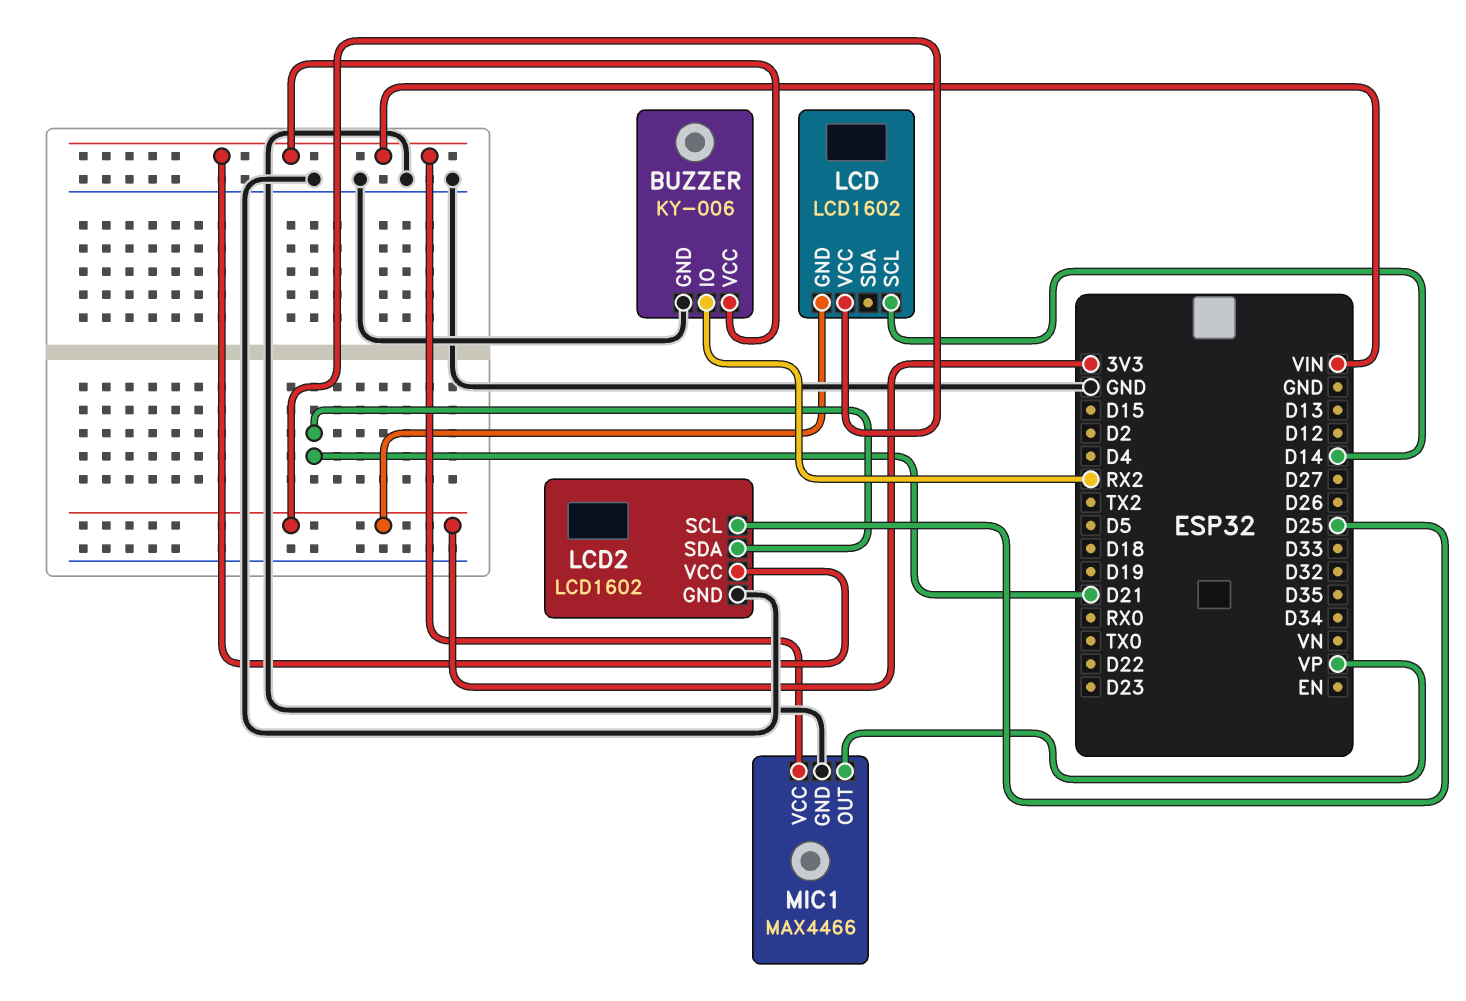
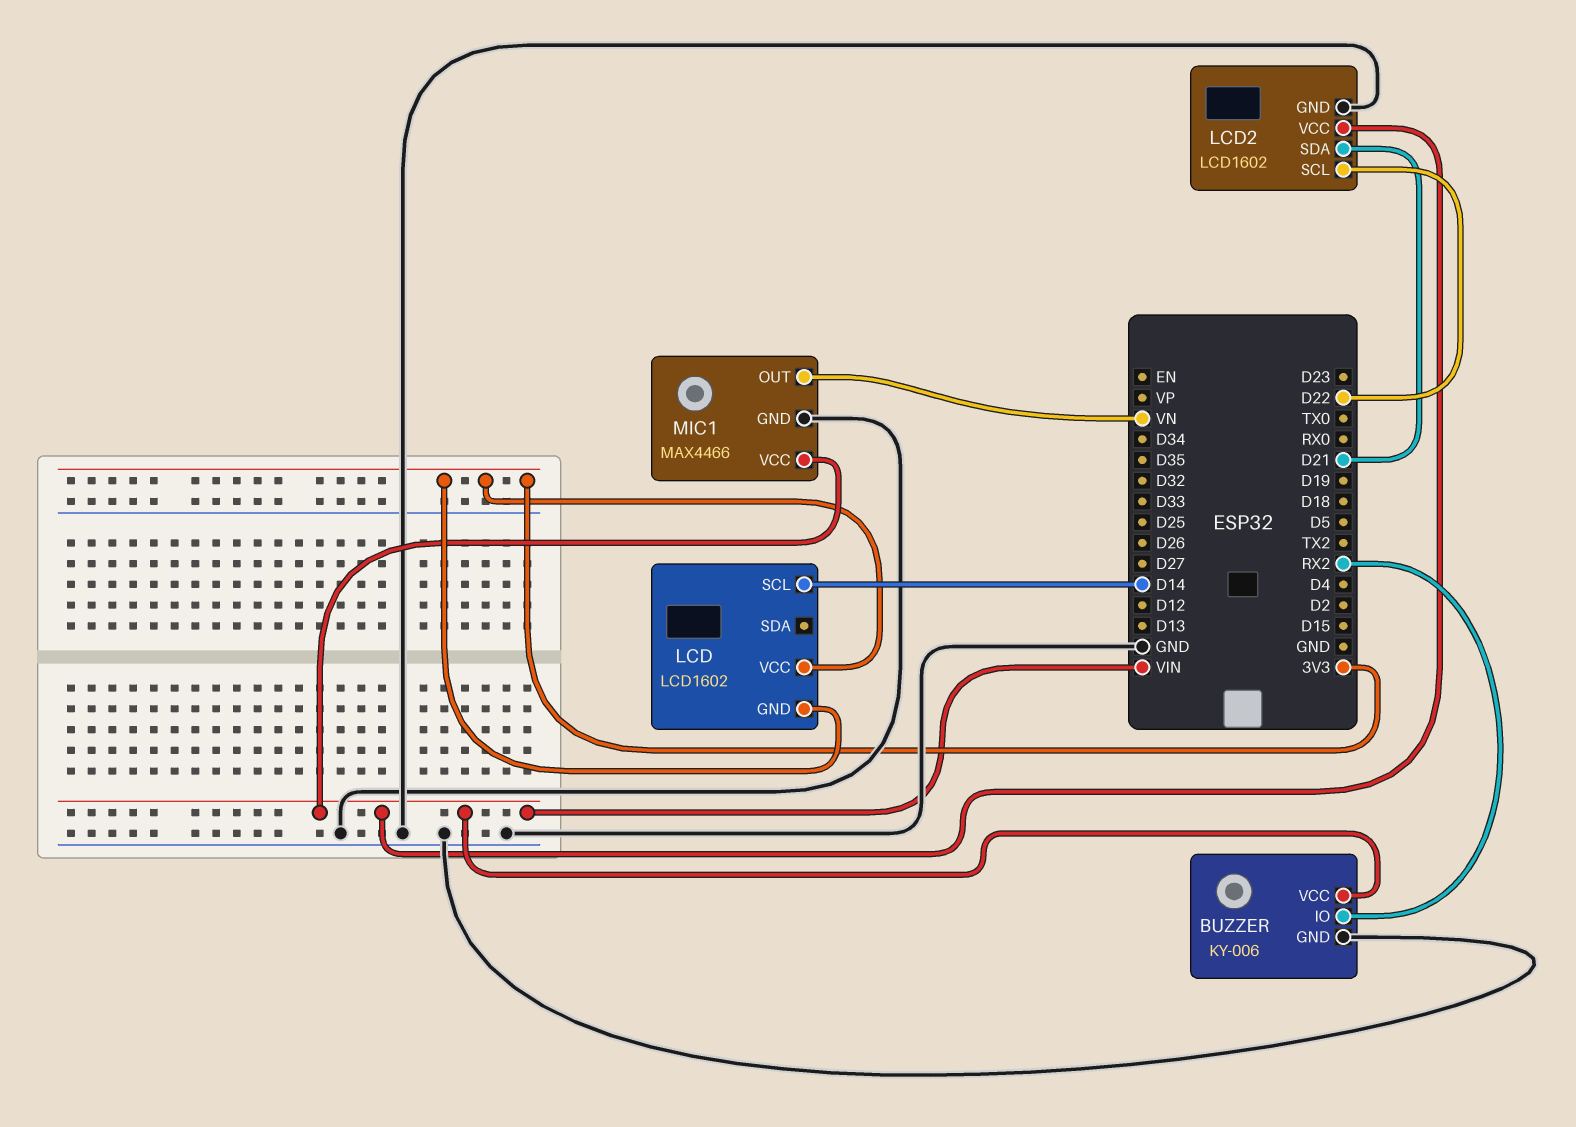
LCD2 pin SCL: D25 -> D22
MIC1 pin OUT: VP -> VN

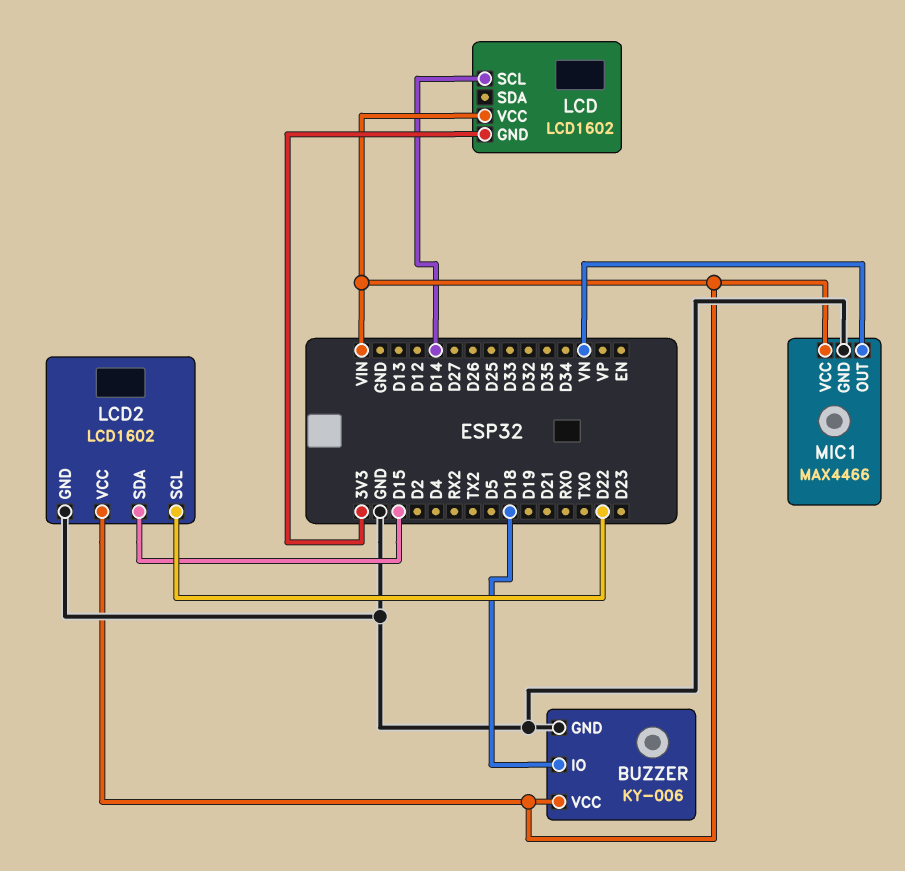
BUZZER pin IO: RX2 -> D18
LCD pin VCC: 3V3 -> VIN
LCD2 pin SDA: D21 -> D15

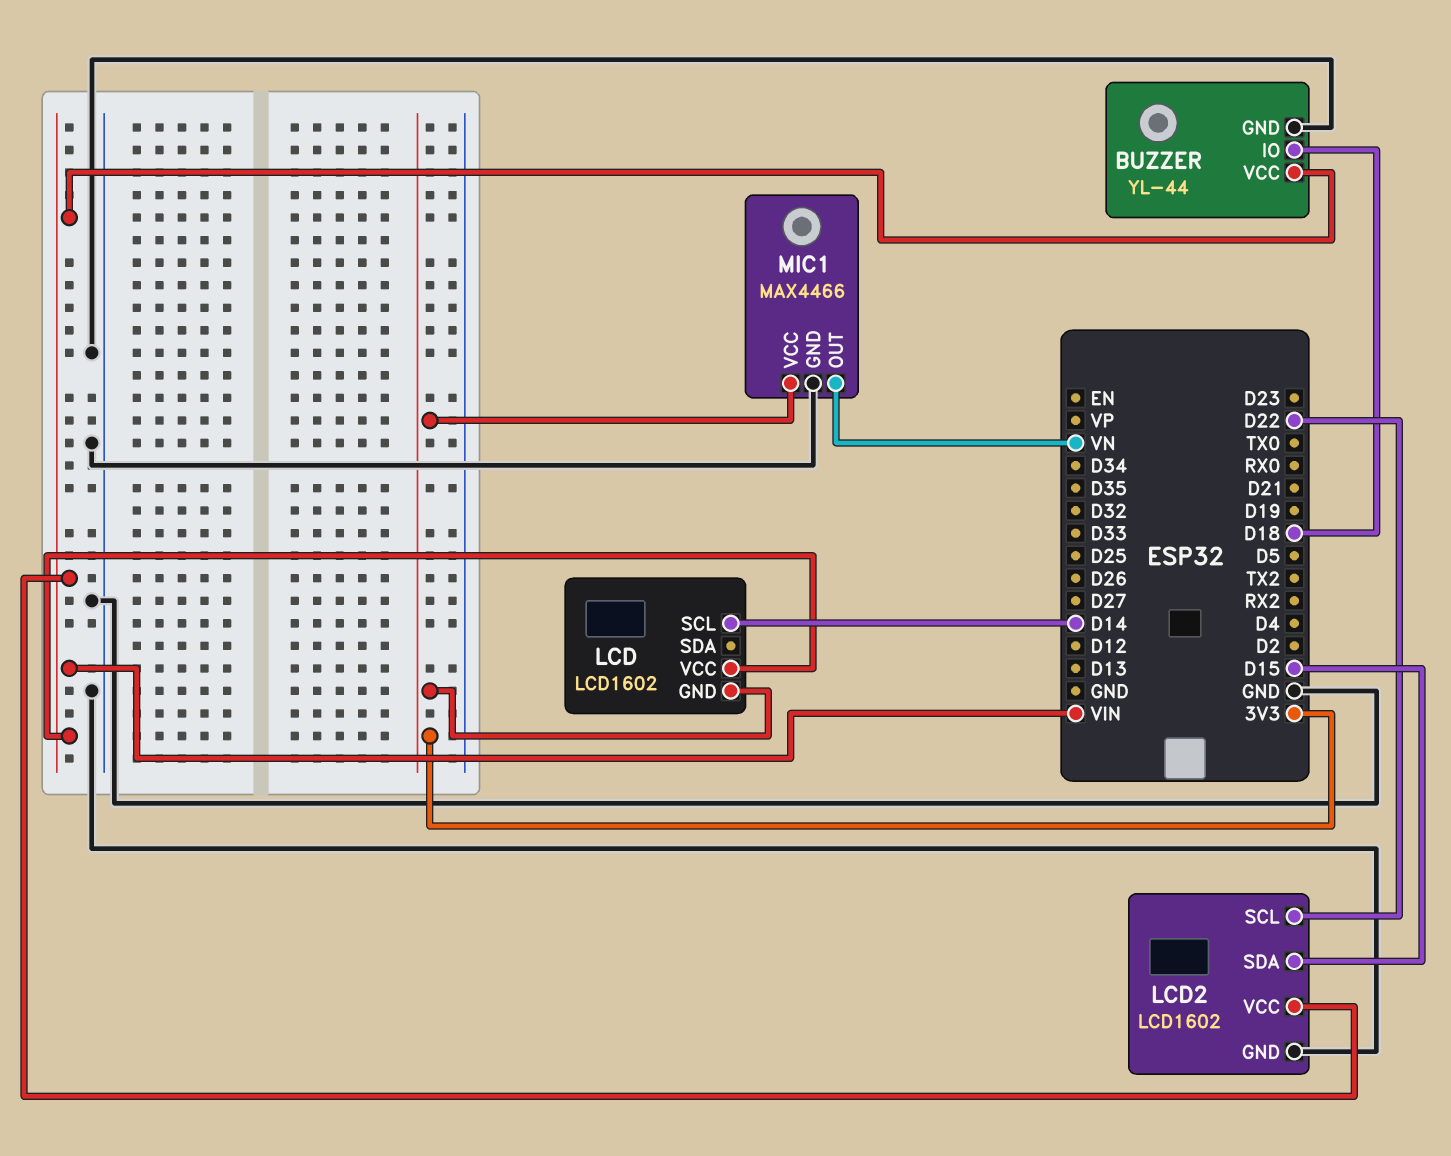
BUZZER: KY-006 -> YL-44
MIC1 pin VCC: VIN -> 3V3

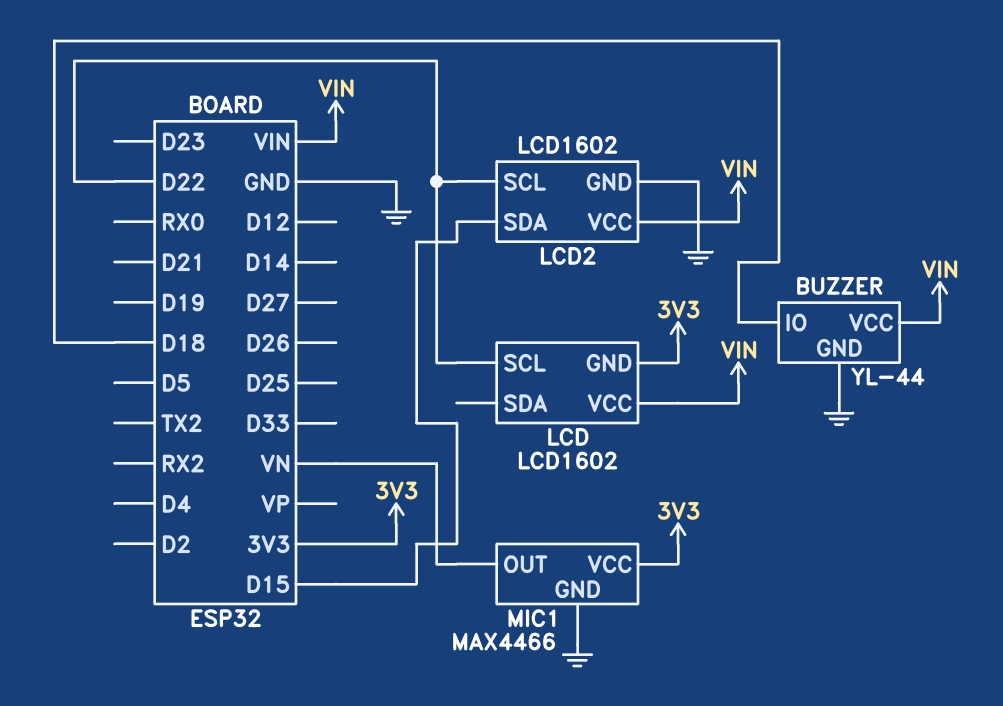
LCD pin SCL: D14 -> D22

